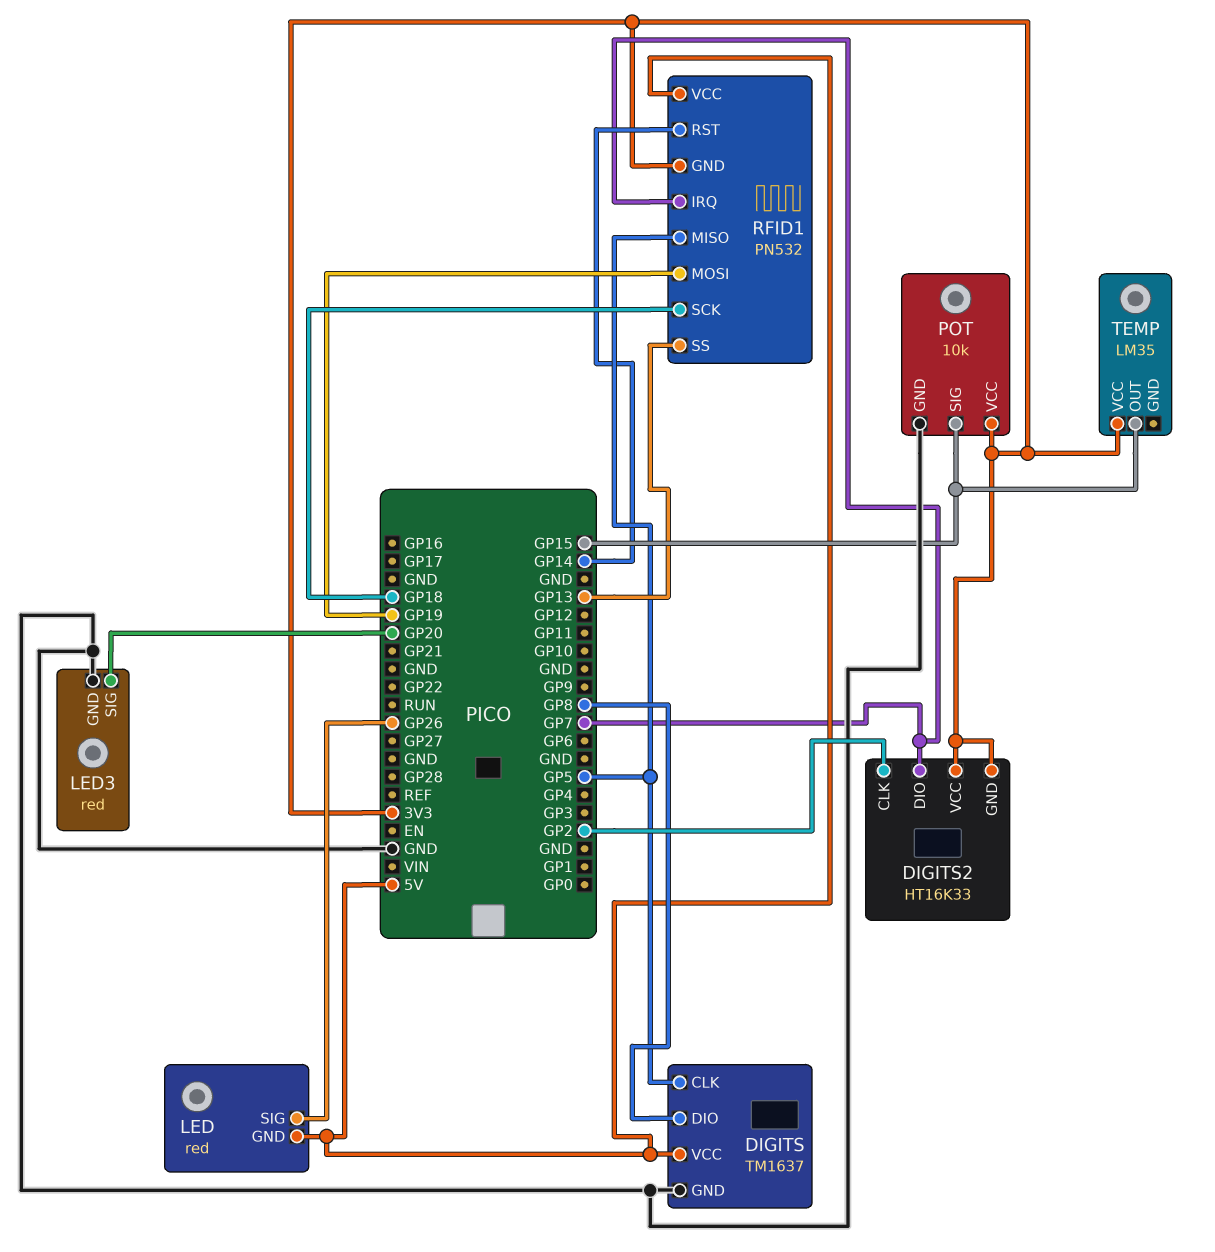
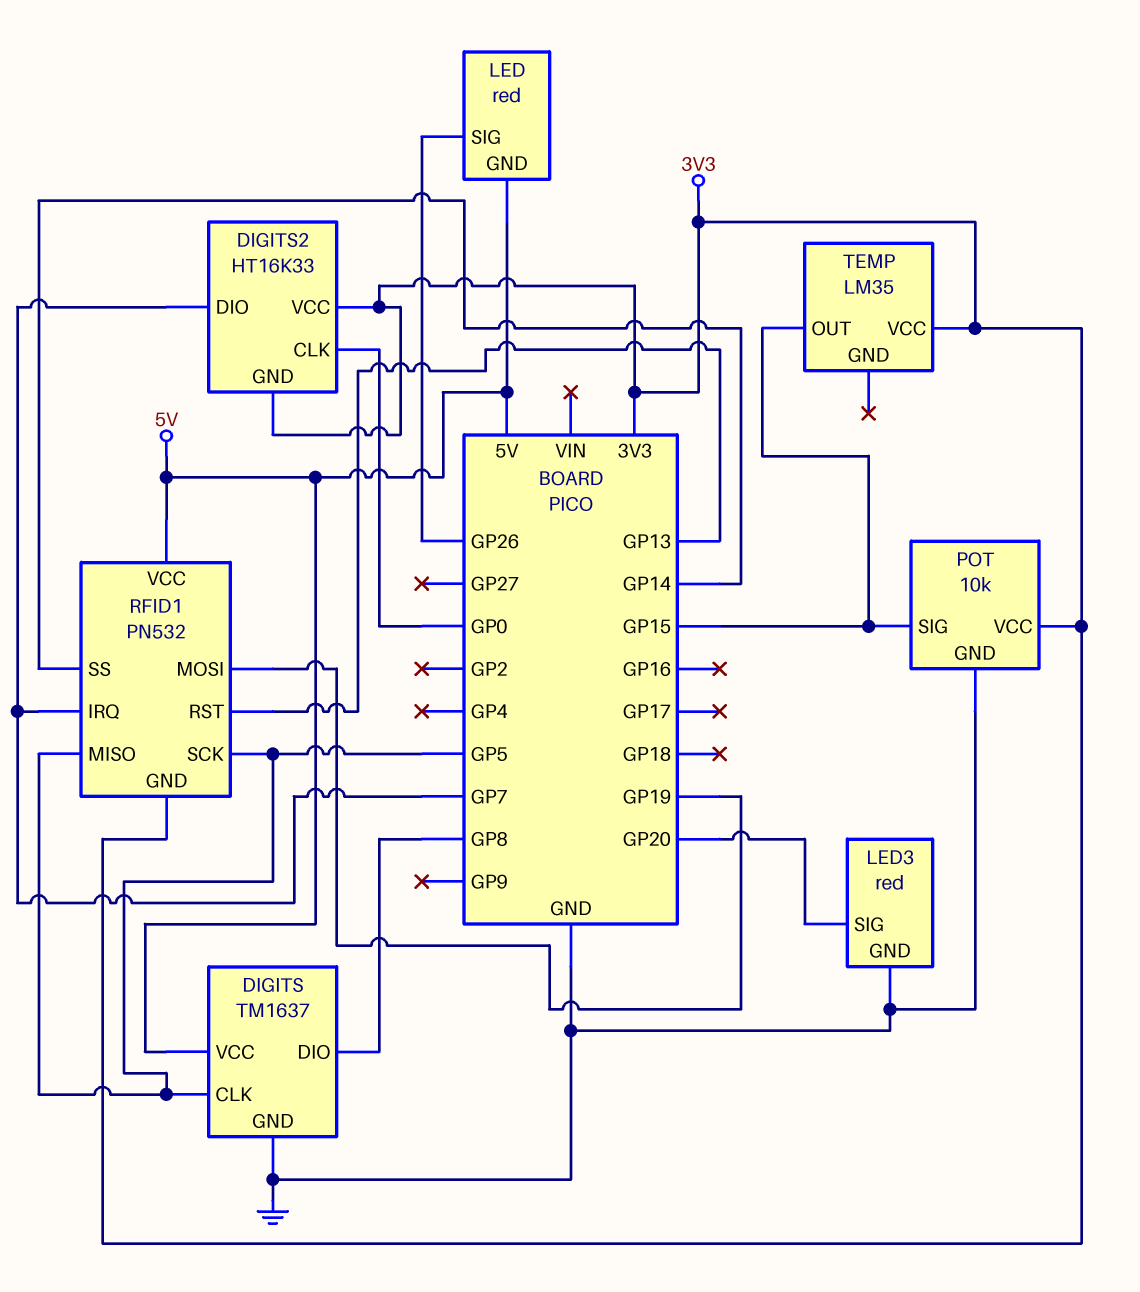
DIGITS2 pin CLK: GP2 -> GP0
RFID1 pin RST: GP14 -> GP13
RFID1 pin SCK: GP18 -> GP5
RFID1 pin SS: GP13 -> GP14

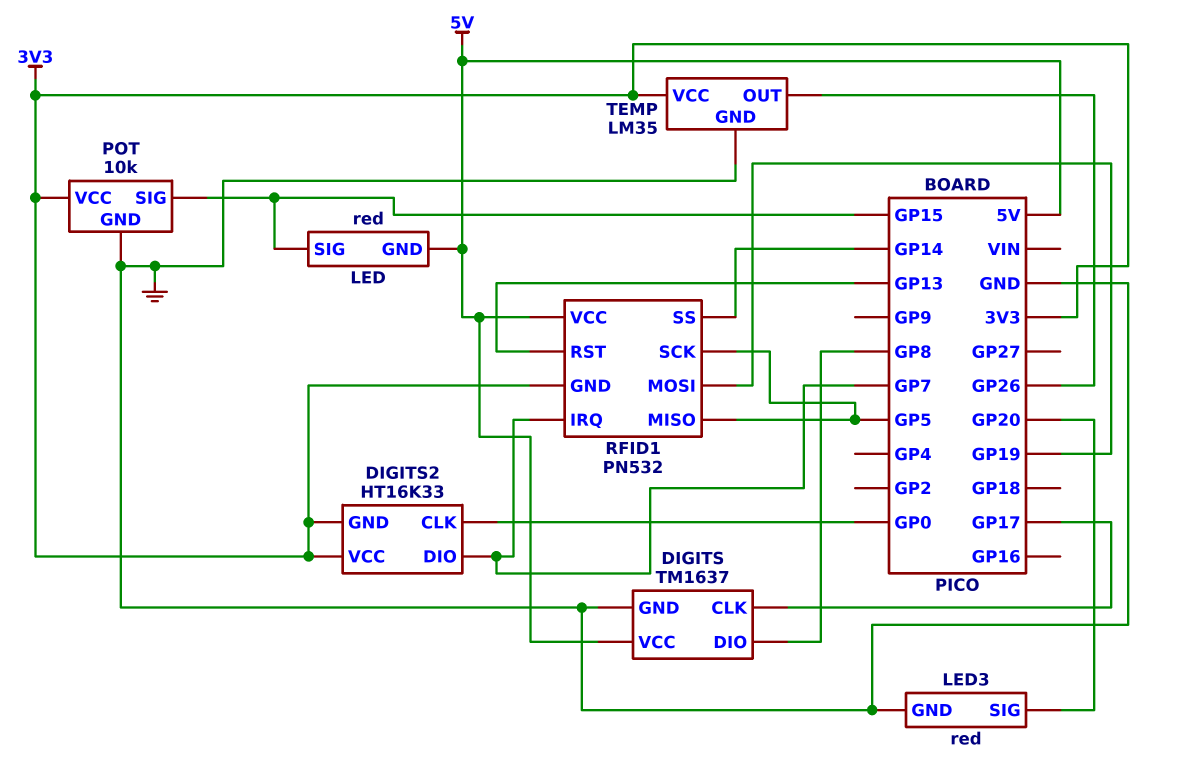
DIGITS pin CLK: GP5 -> GP17
LED pin SIG: GP26 -> GP15
TEMP pin GND: none -> GND
TEMP pin OUT: GP15 -> GP26

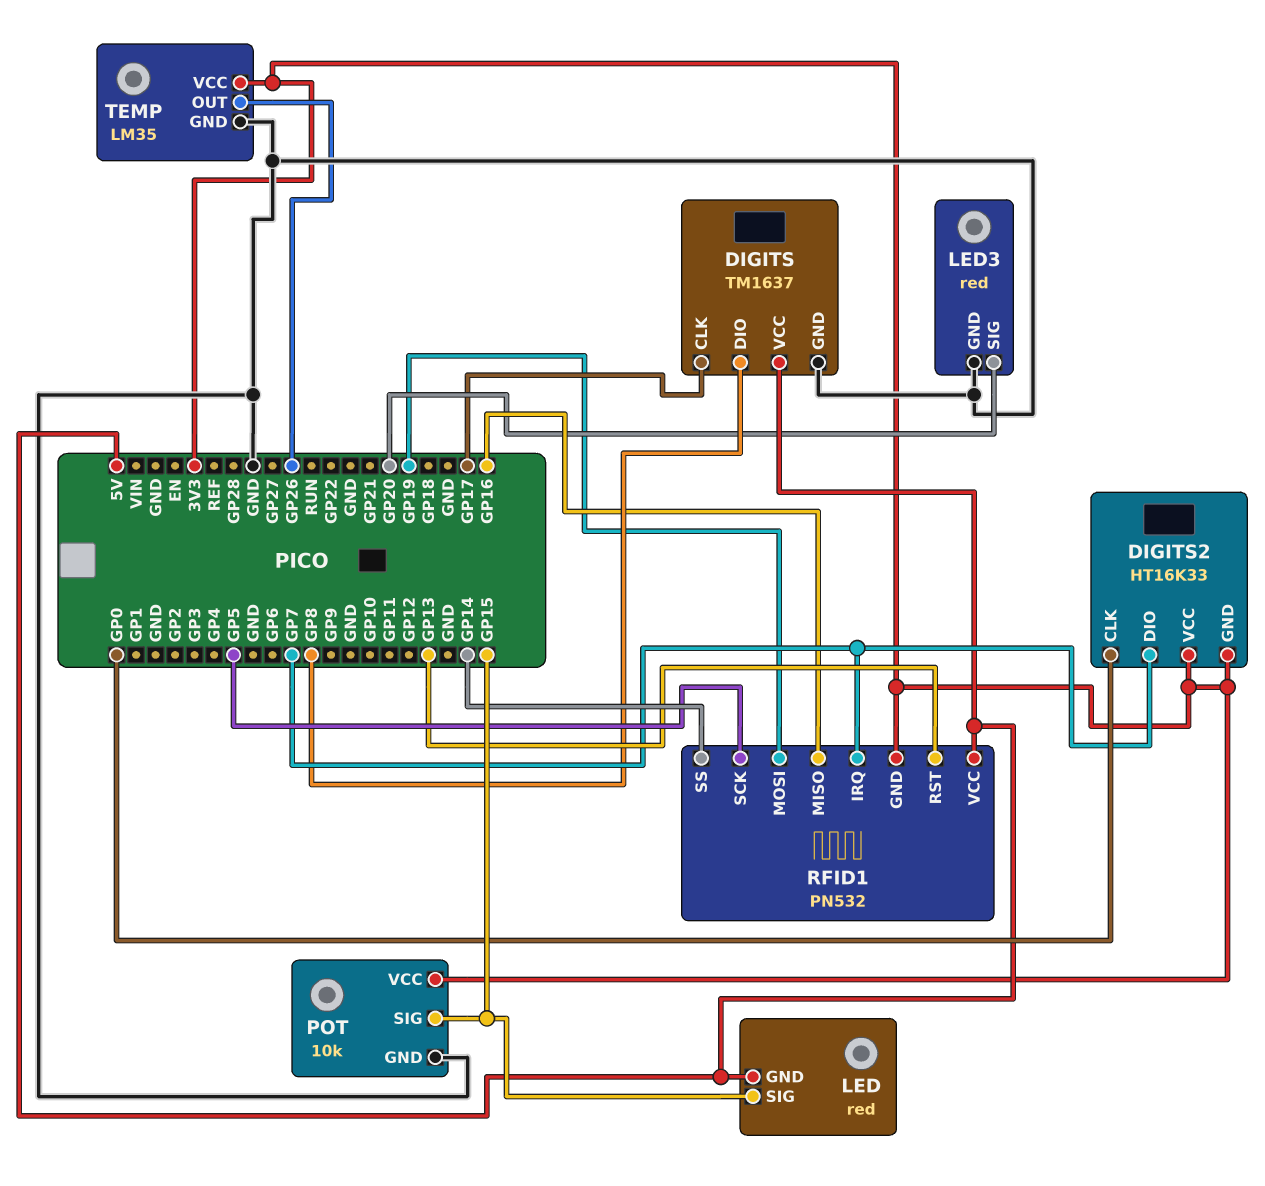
RFID1 pin MISO: GP5 -> GP16

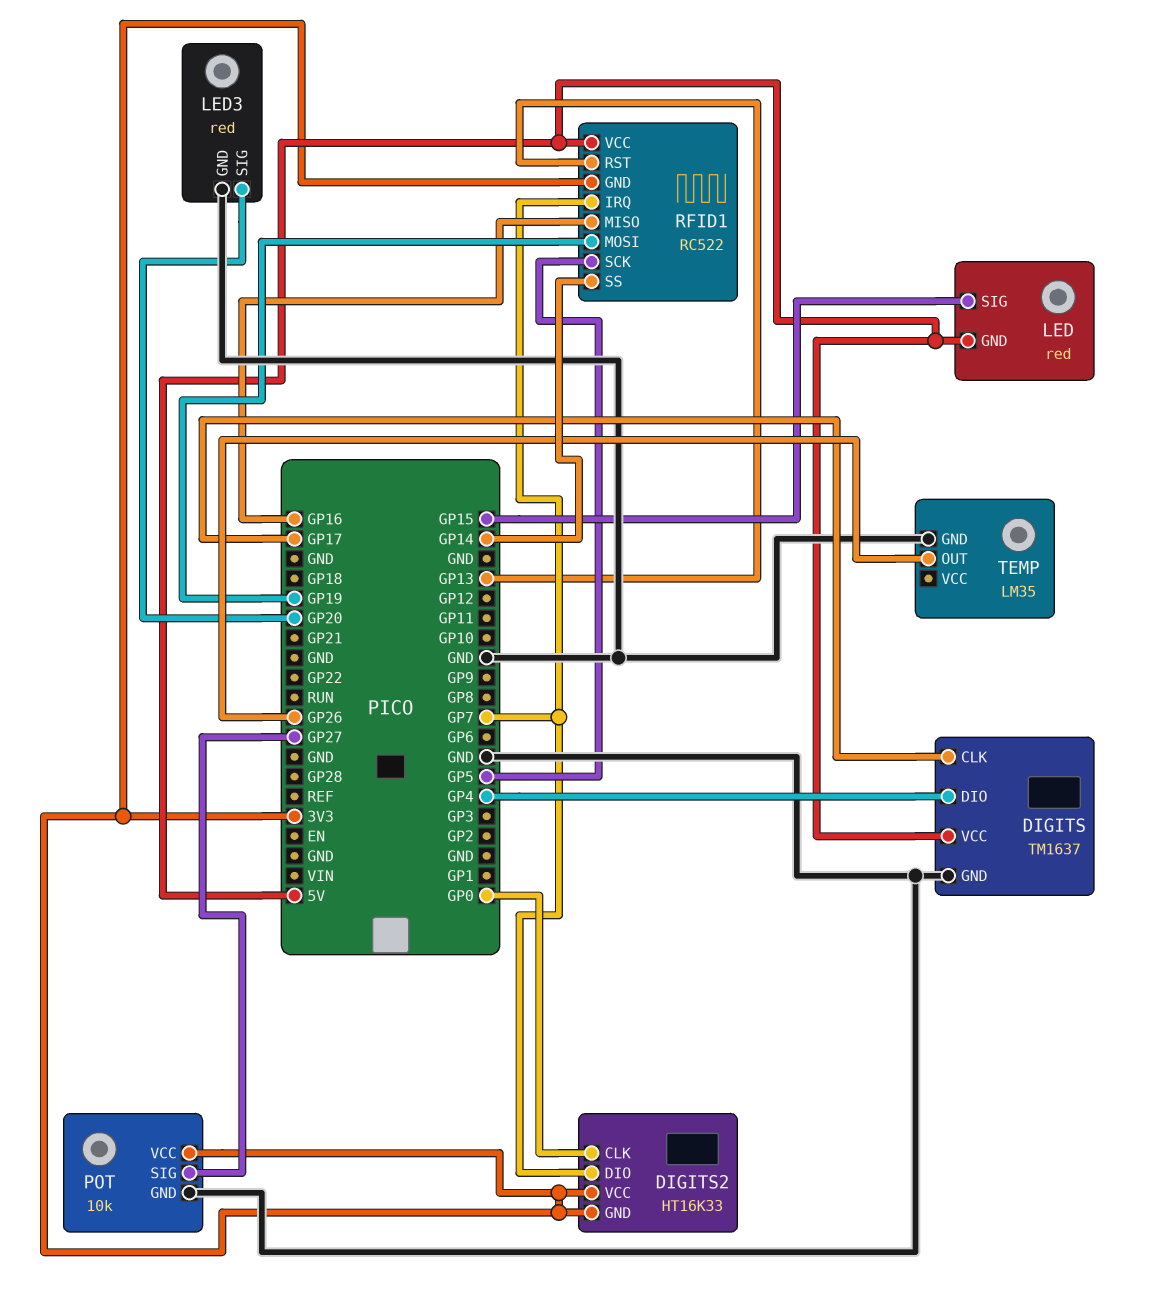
DIGITS pin DIO: GP8 -> GP4
POT pin SIG: GP15 -> GP27
RFID1: PN532 -> RC522
TEMP pin VCC: 3V3 -> none

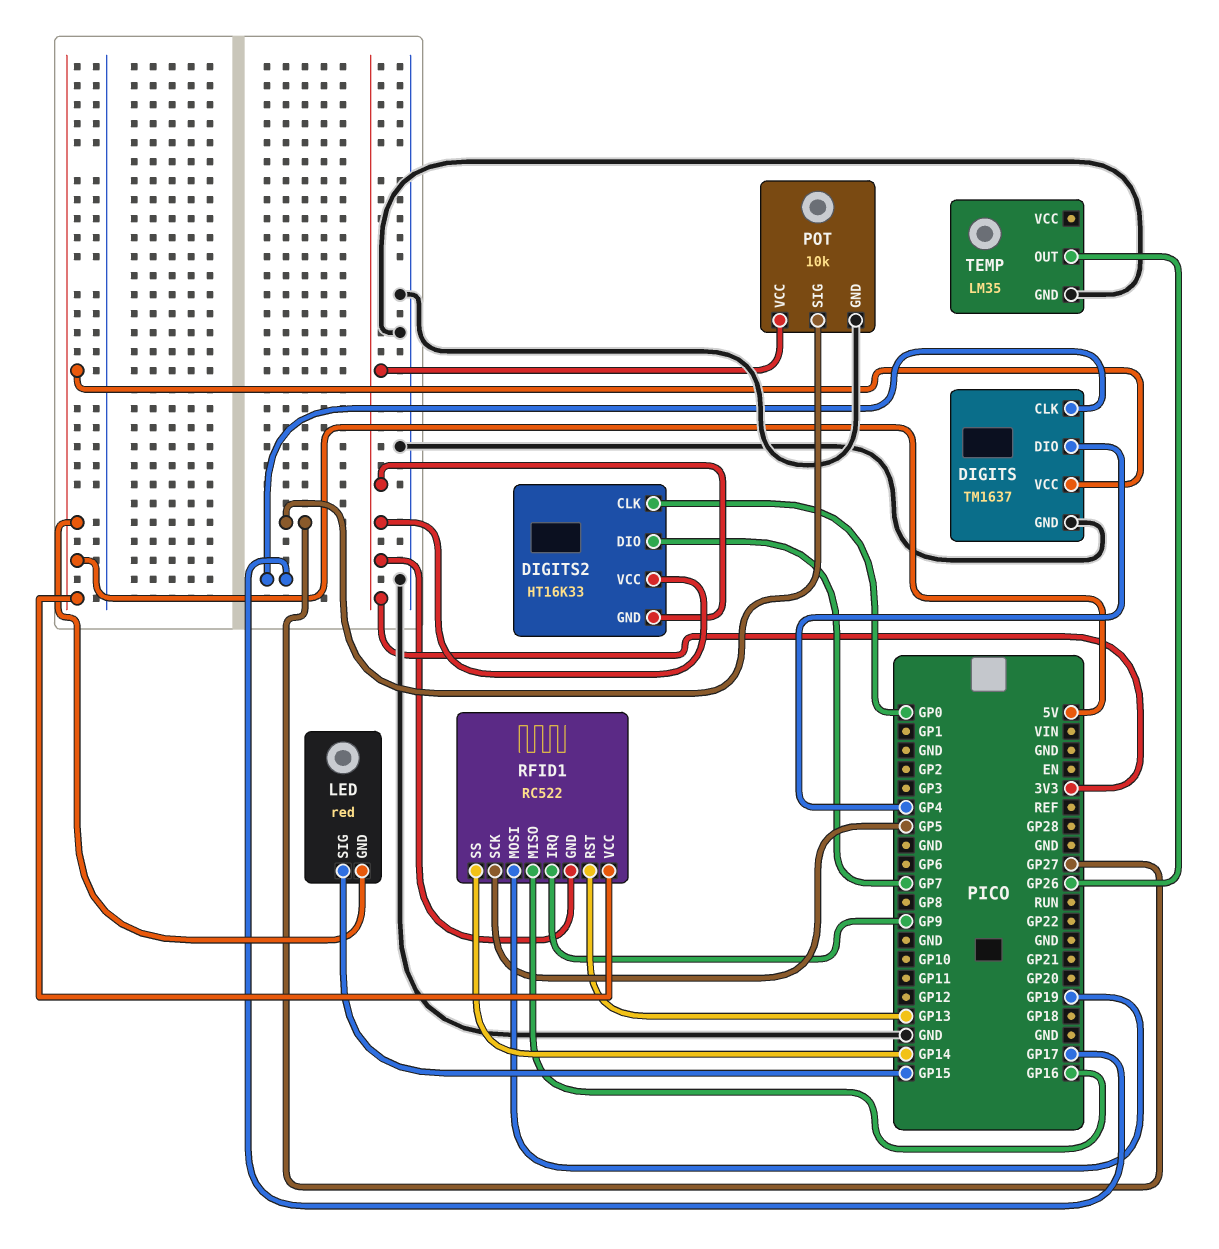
LED3: red -> none
LED3 pin GND: GND -> none
LED3 pin SIG: GP20 -> none
RFID1 pin IRQ: GP7 -> GP9

